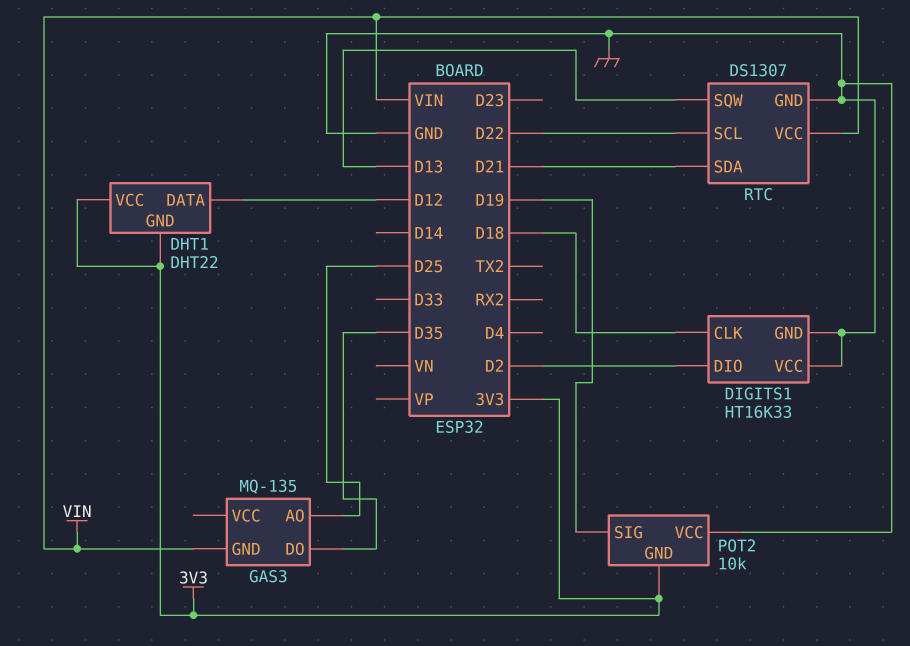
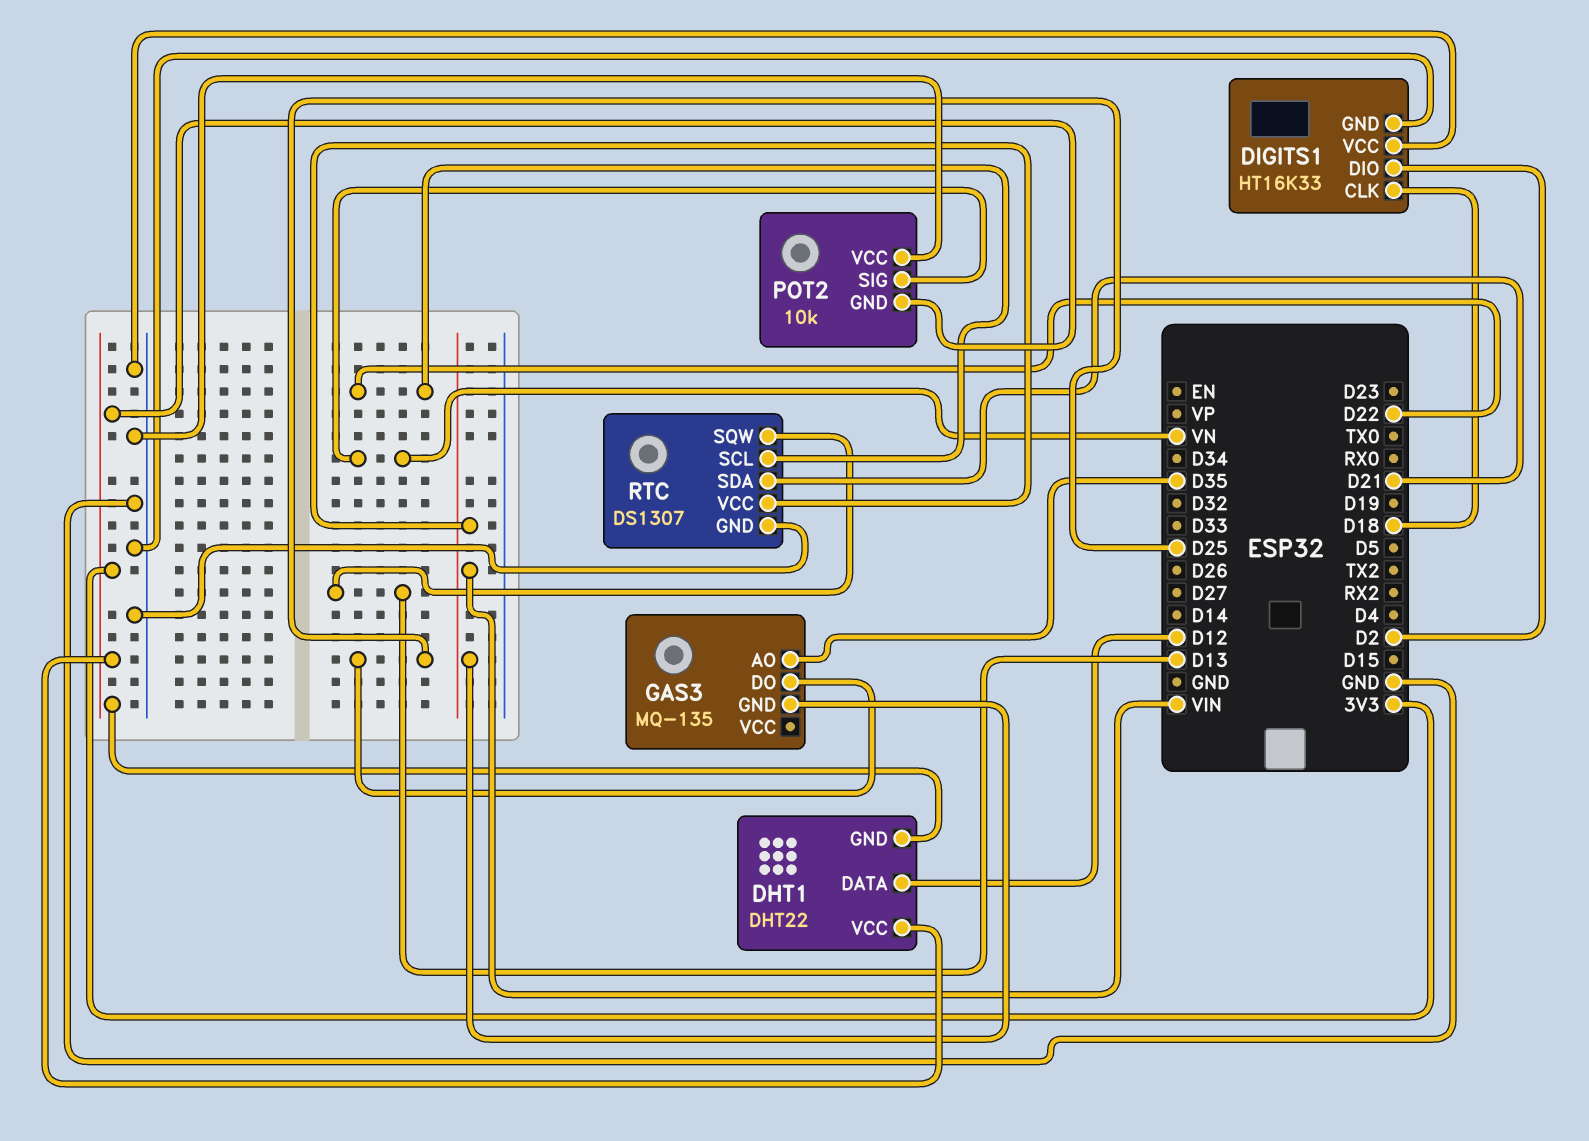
GAS3 pin AO: D25 -> D35
GAS3 pin DO: D35 -> D25
POT2 pin SIG: D19 -> VN

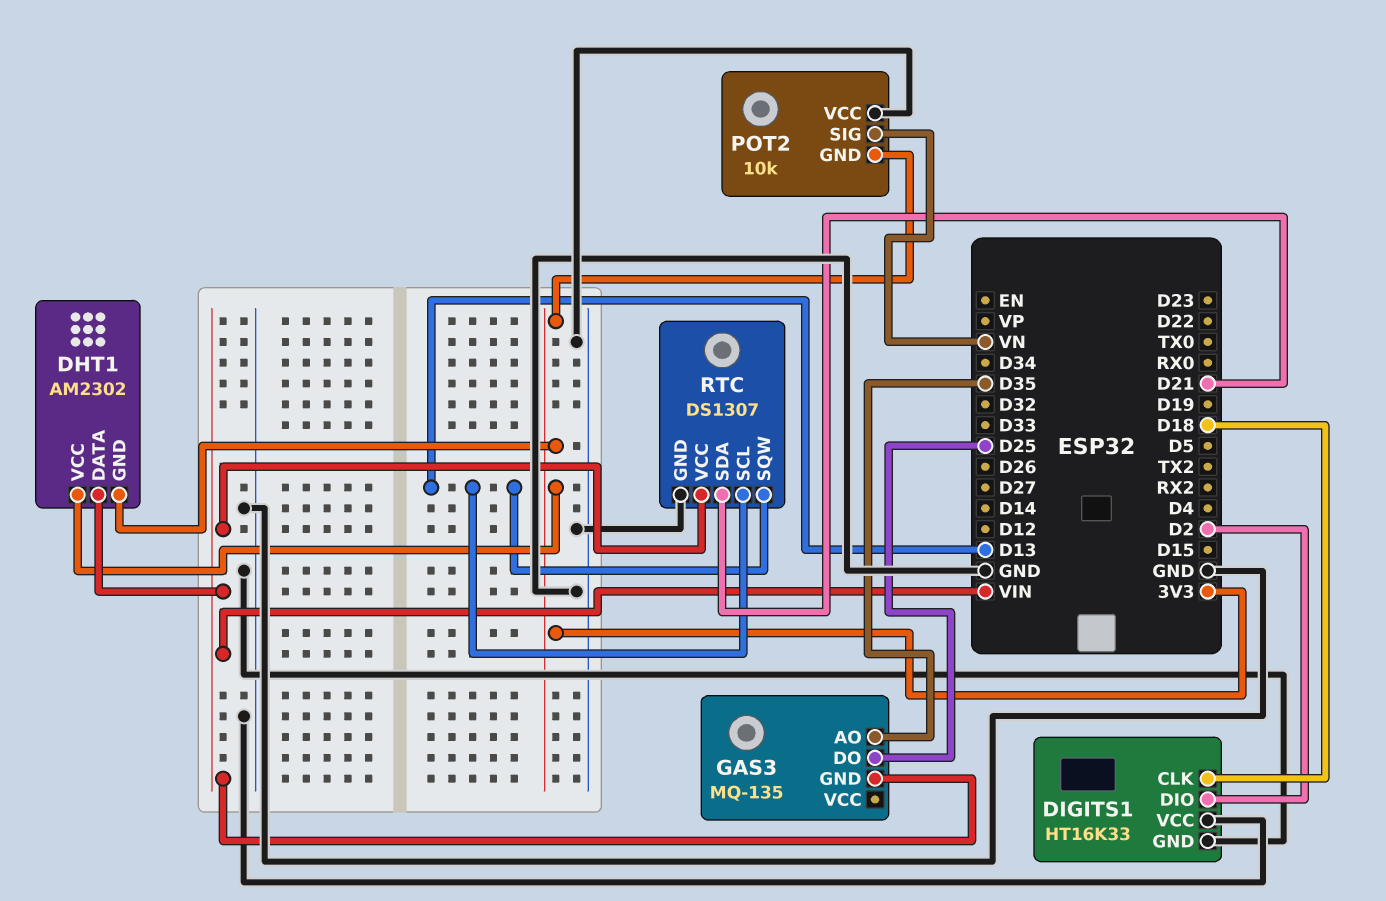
DHT1: DHT22 -> AM2302
DHT1 pin DATA: D12 -> VIN
RTC pin SCL: D22 -> D13

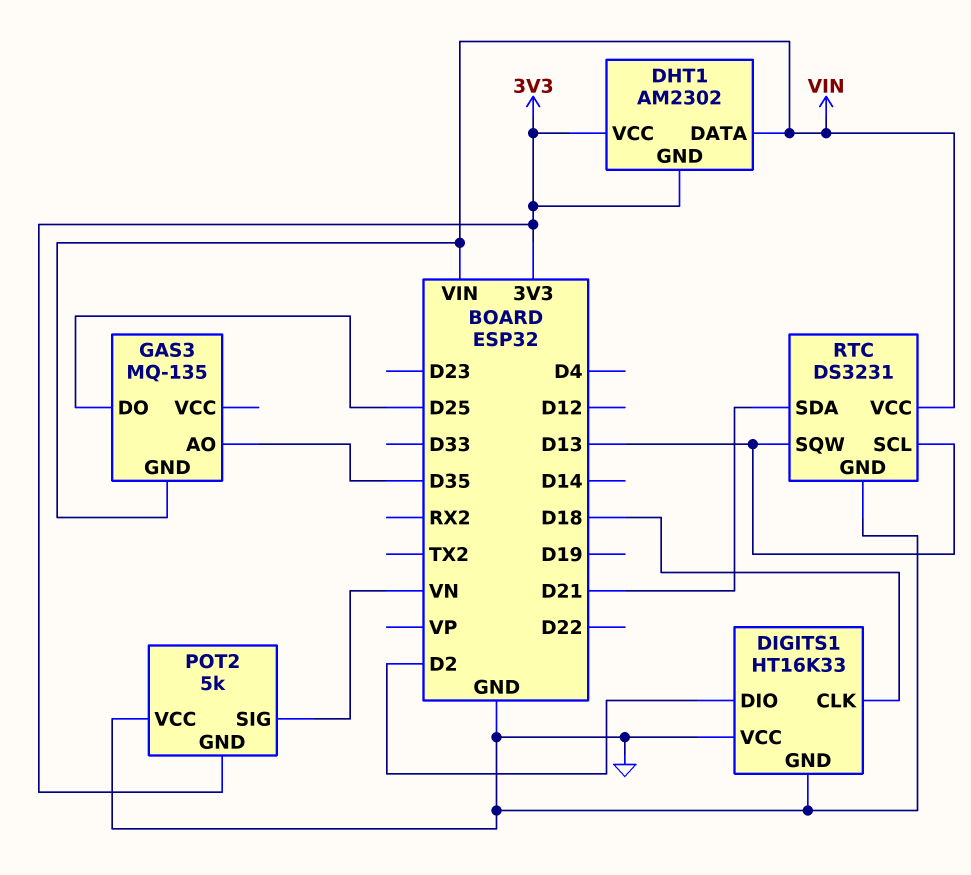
POT2: 10k -> 5k
RTC: DS1307 -> DS3231

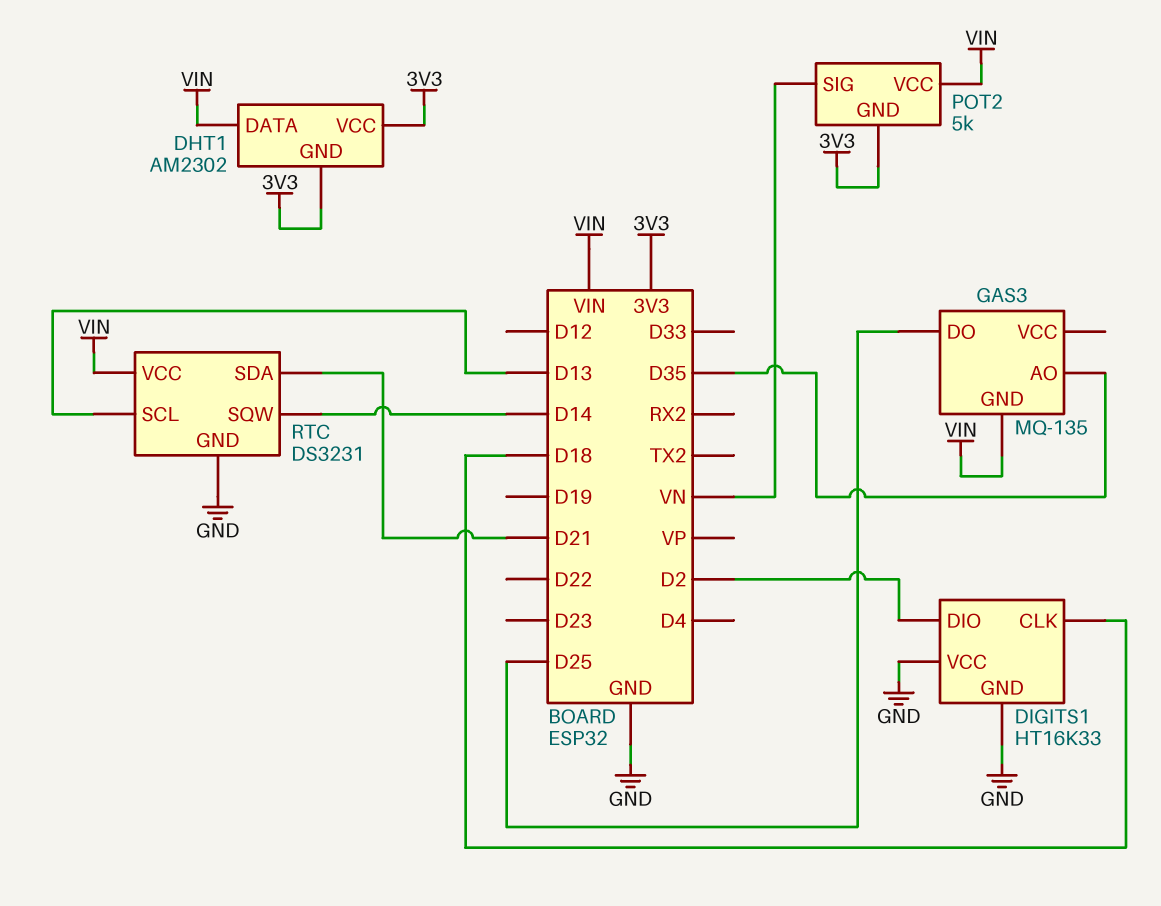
POT2 pin VCC: GND -> VIN
RTC pin SQW: D13 -> D14

